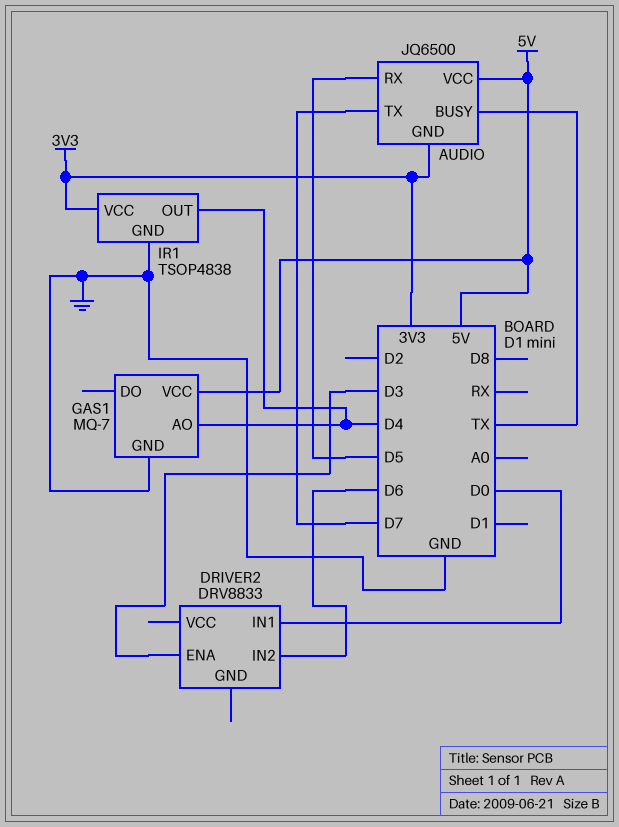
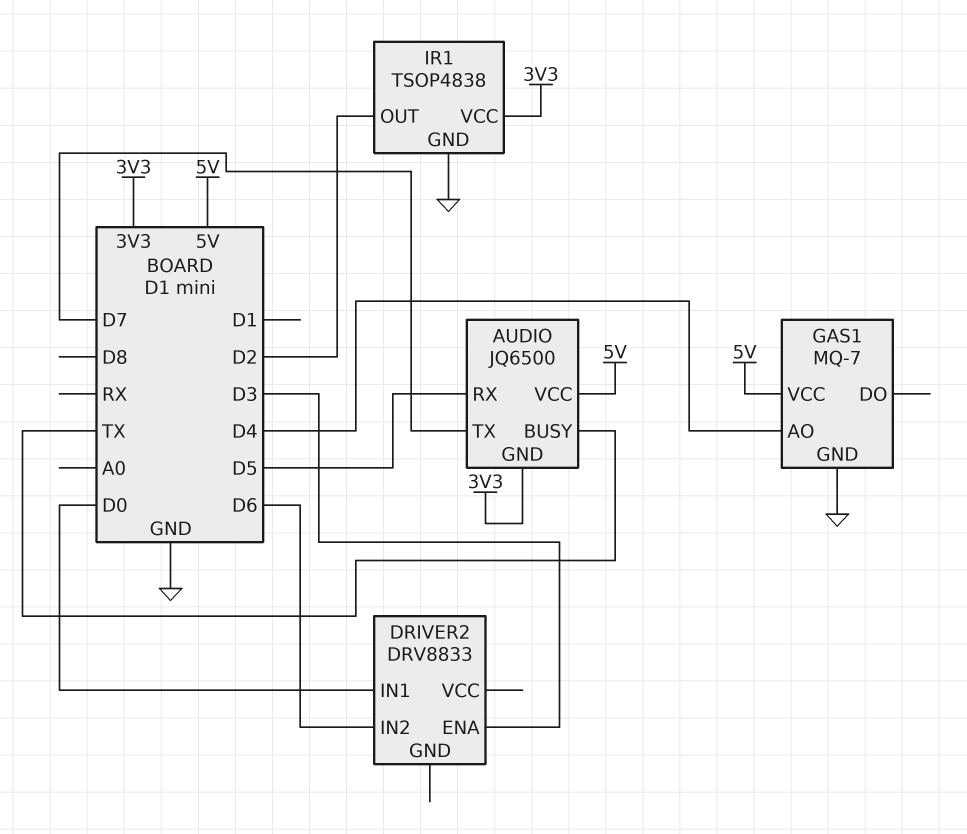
IR1 pin OUT: D4 -> D2

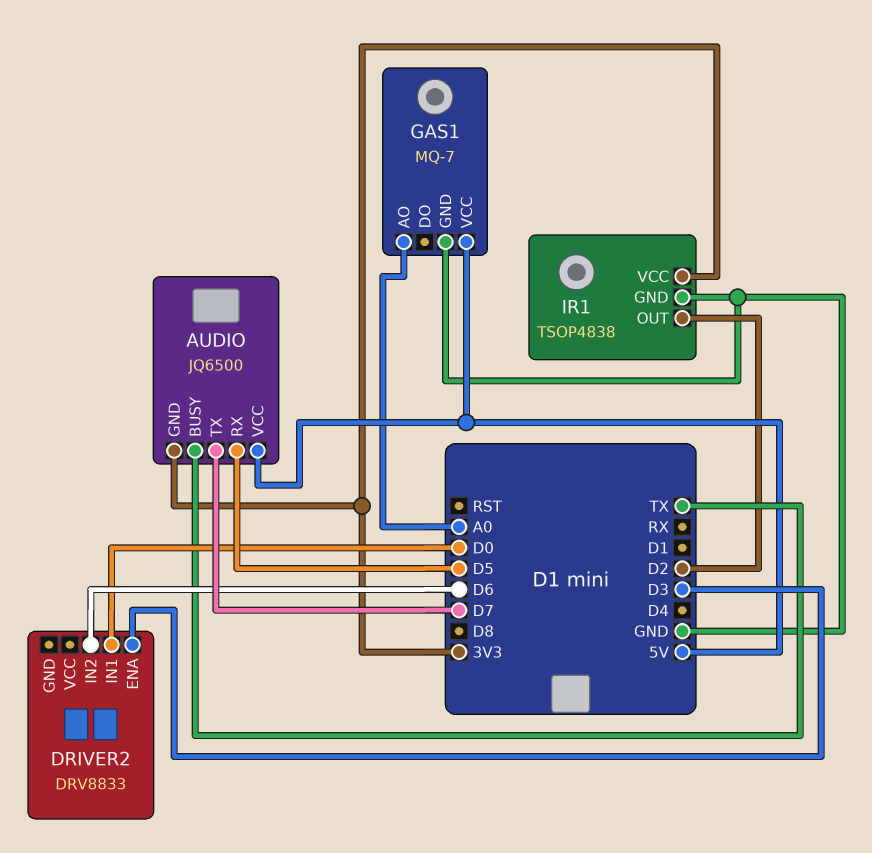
GAS1 pin AO: D4 -> A0

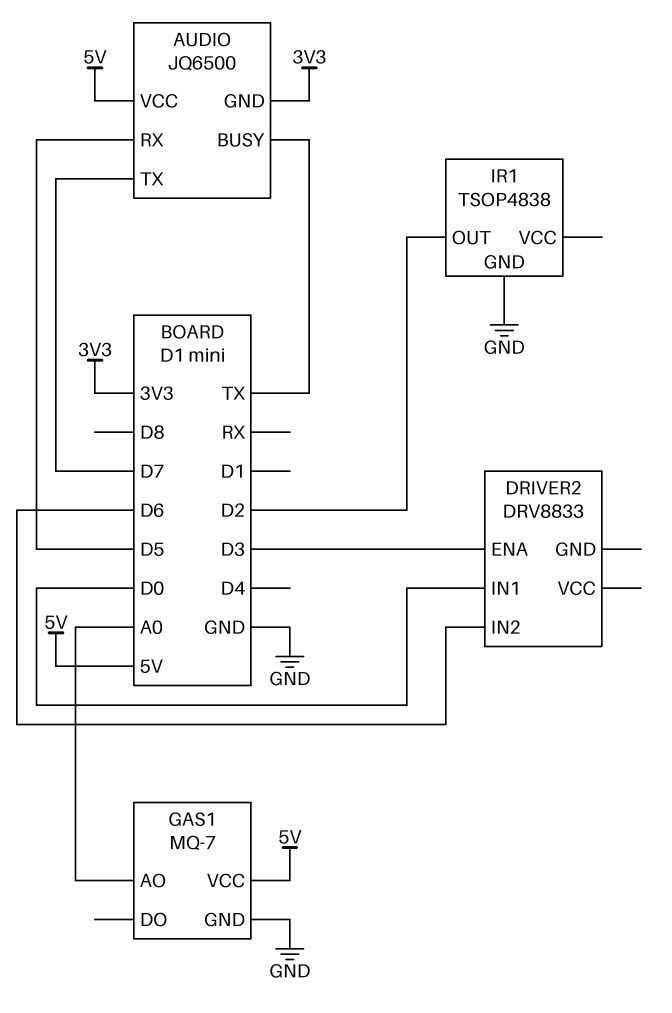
IR1 pin VCC: 3V3 -> none

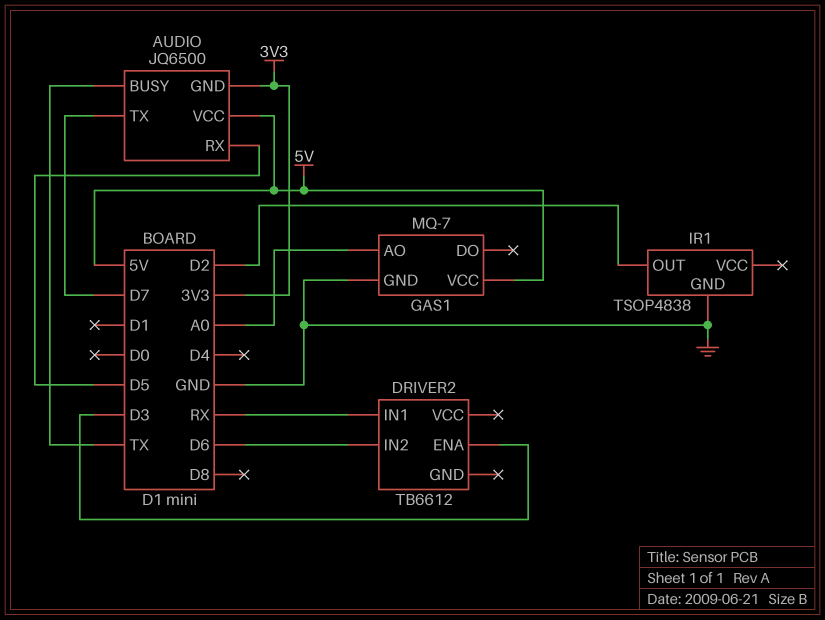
DRIVER2: DRV8833 -> TB6612
DRIVER2 pin IN1: D0 -> RX

